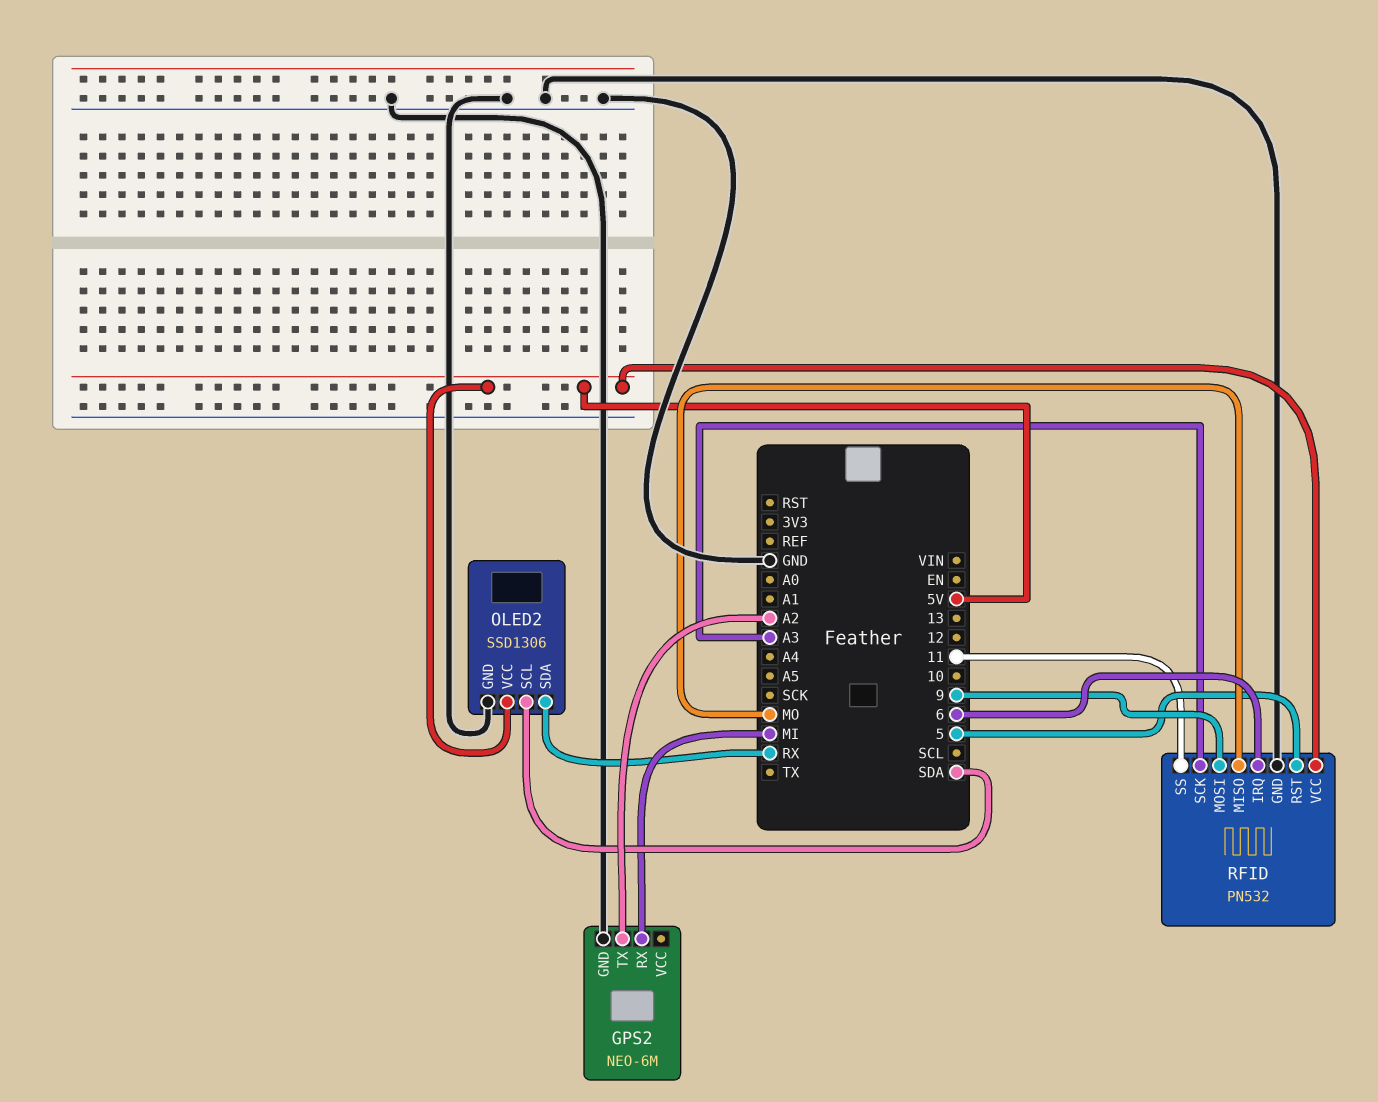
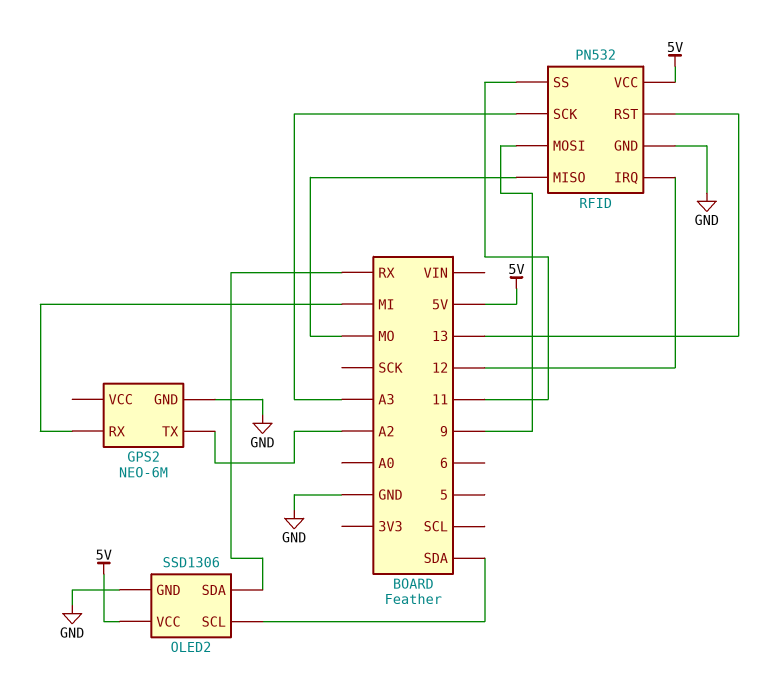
RFID pin IRQ: 6 -> 12
RFID pin RST: 5 -> 13

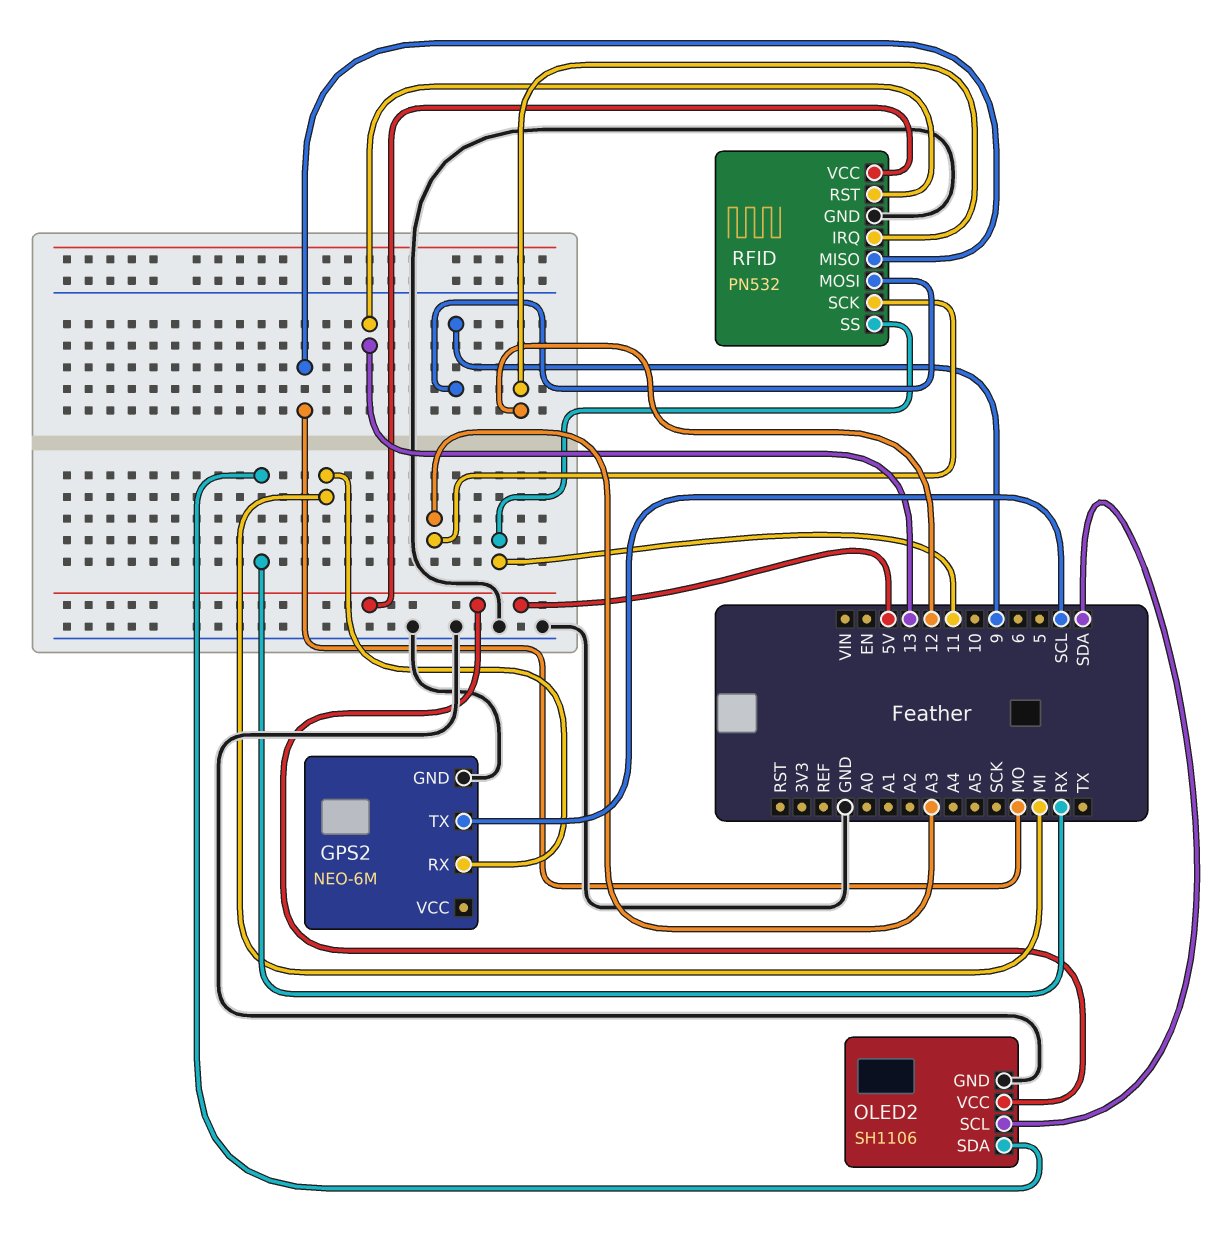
GPS2 pin TX: A2 -> SCL
OLED2: SSD1306 -> SH1106

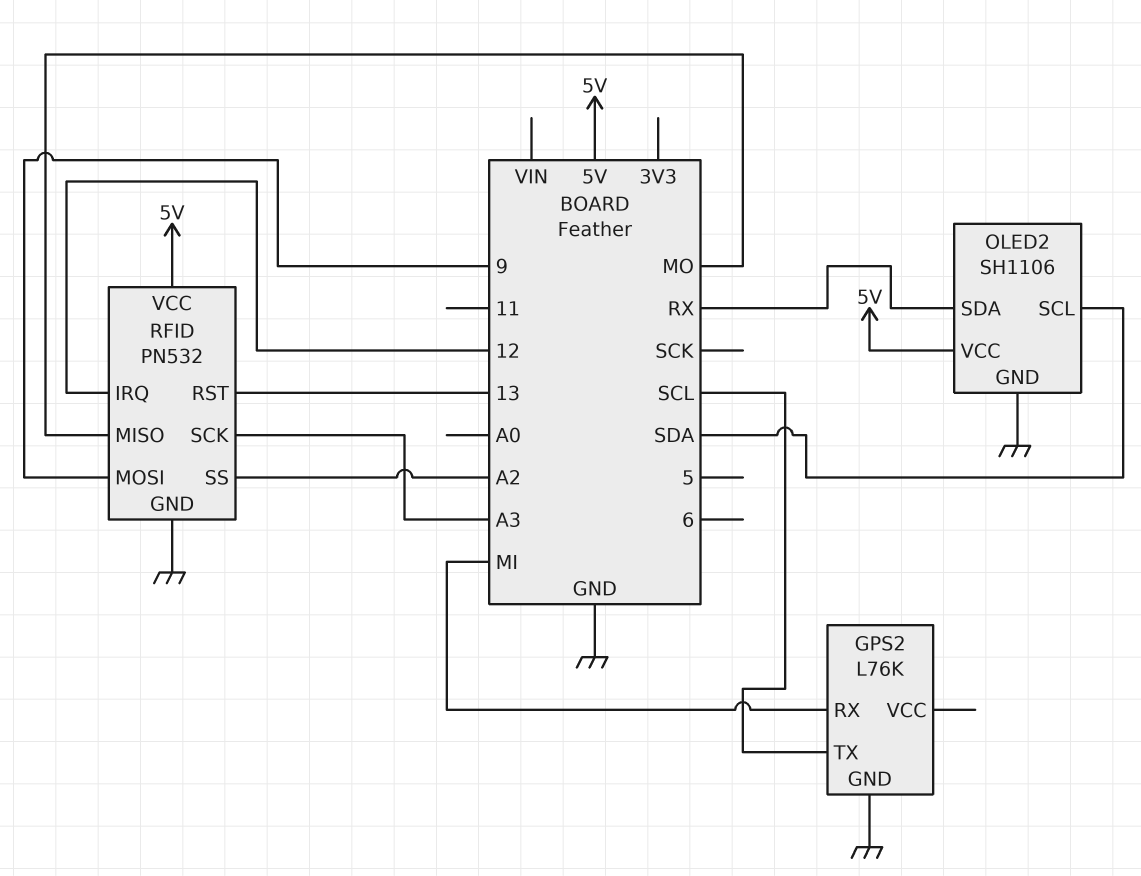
GPS2: NEO-6M -> L76K
RFID pin SS: 11 -> A2

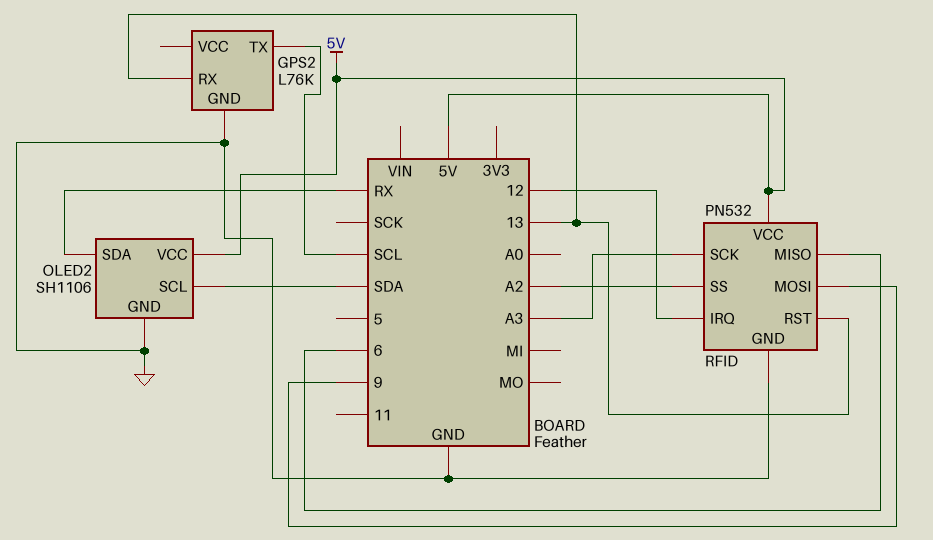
GPS2 pin RX: MI -> 13
RFID pin MISO: MO -> 6

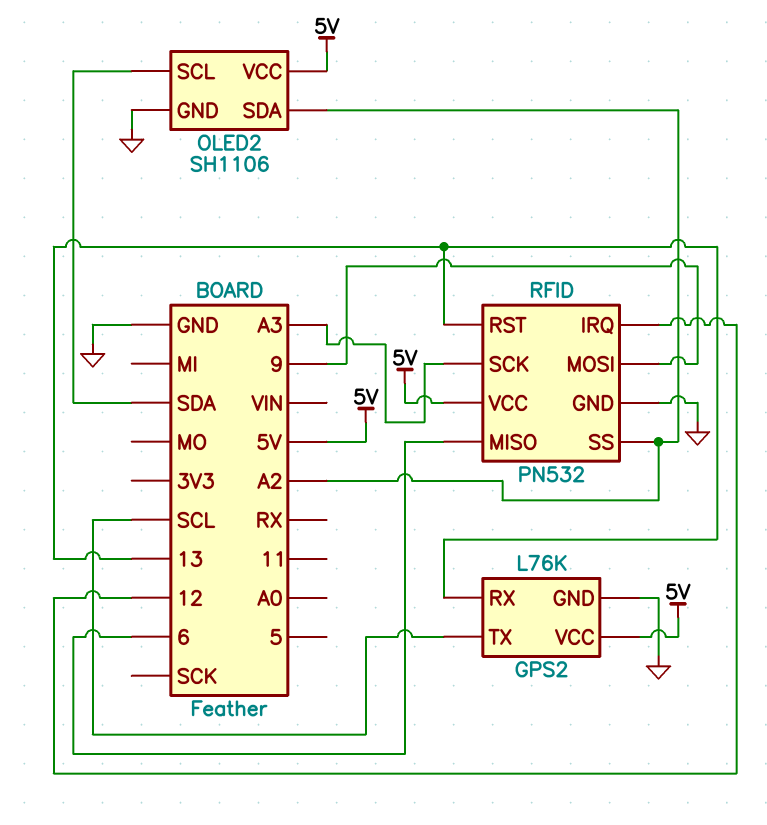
GPS2 pin VCC: none -> 5V
OLED2 pin SDA: RX -> A2

